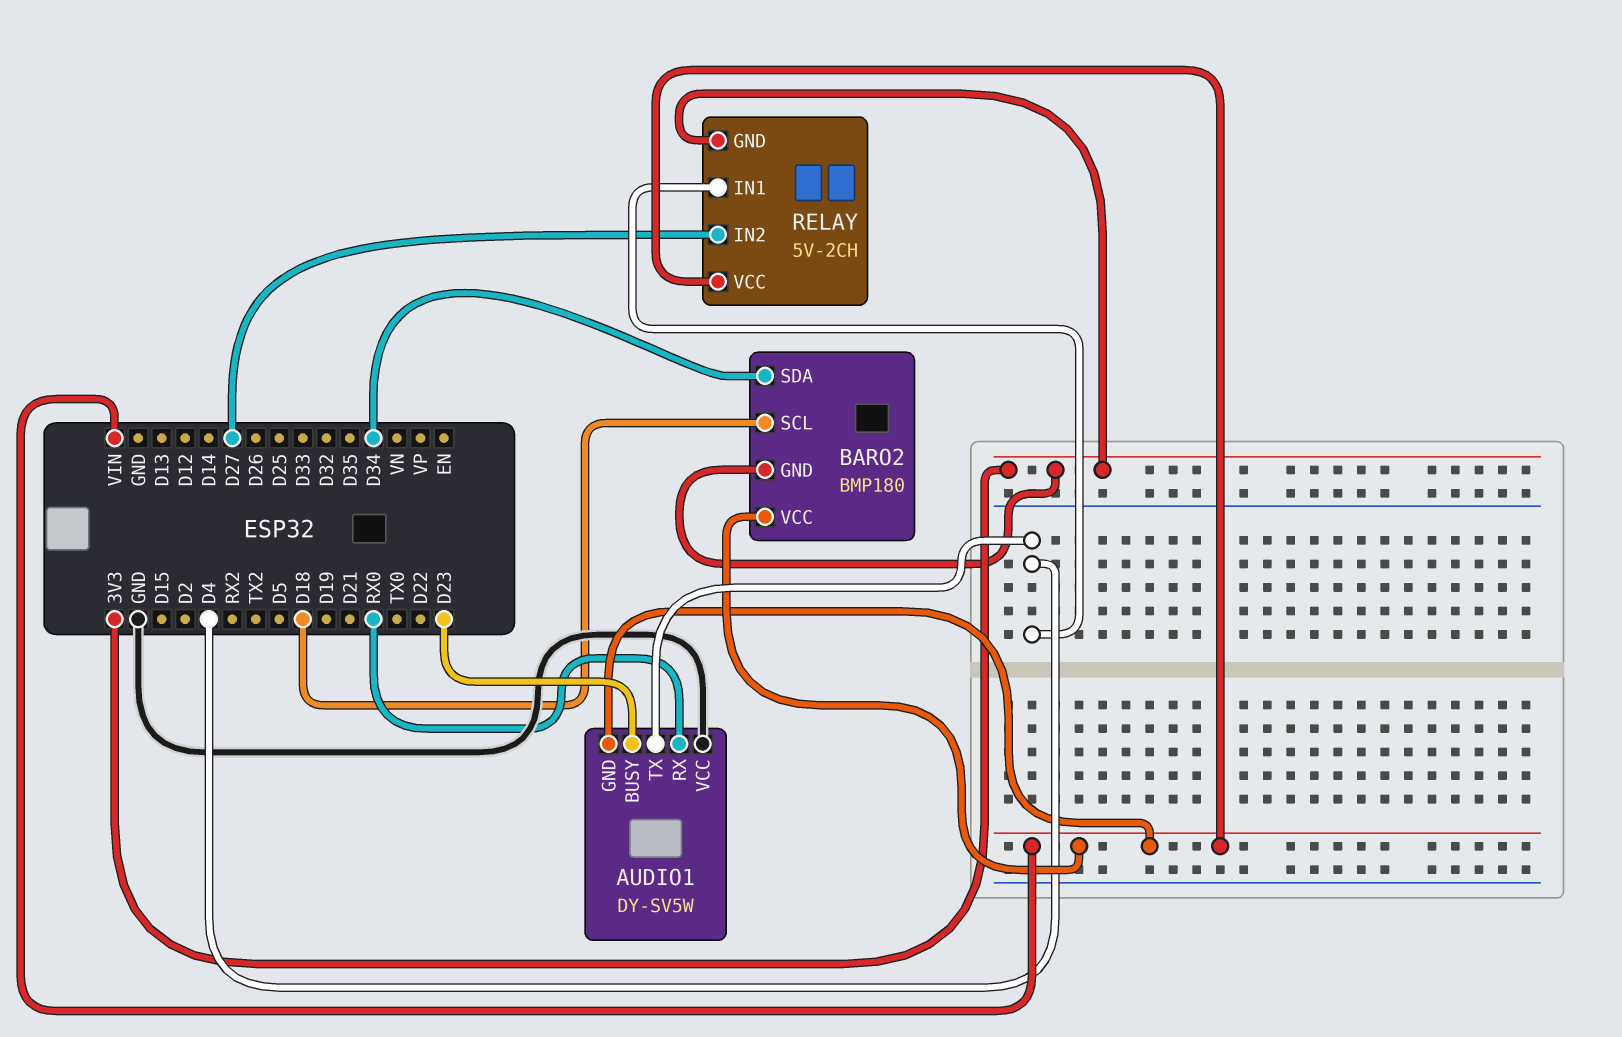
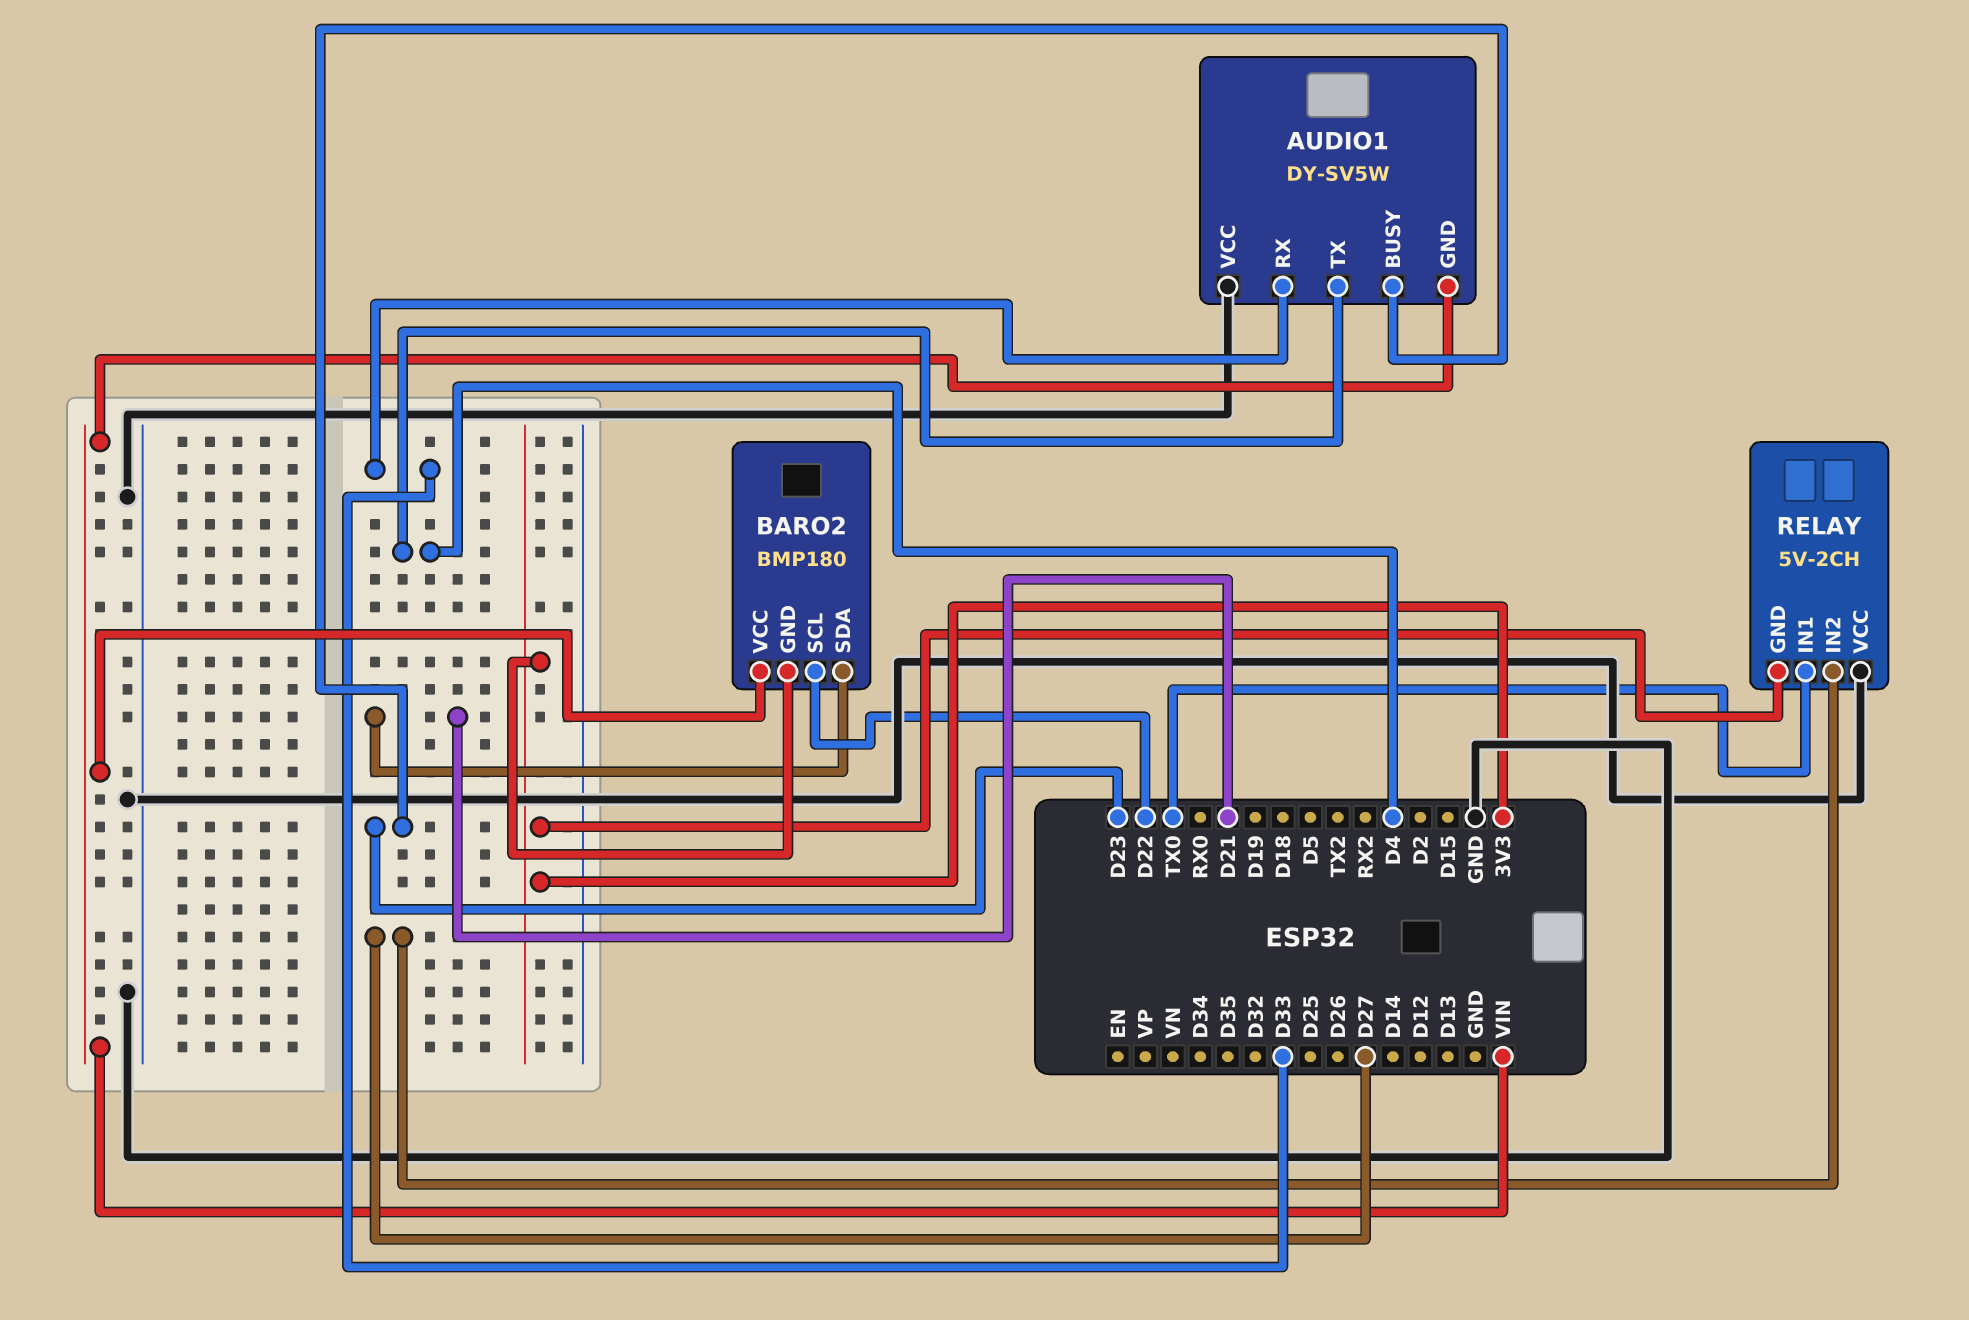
AUDIO1 pin RX: RX0 -> D33
BARO2 pin SCL: D18 -> D22
BARO2 pin SDA: D34 -> D21
RELAY pin IN1: D4 -> TX0
RELAY pin VCC: VIN -> GND

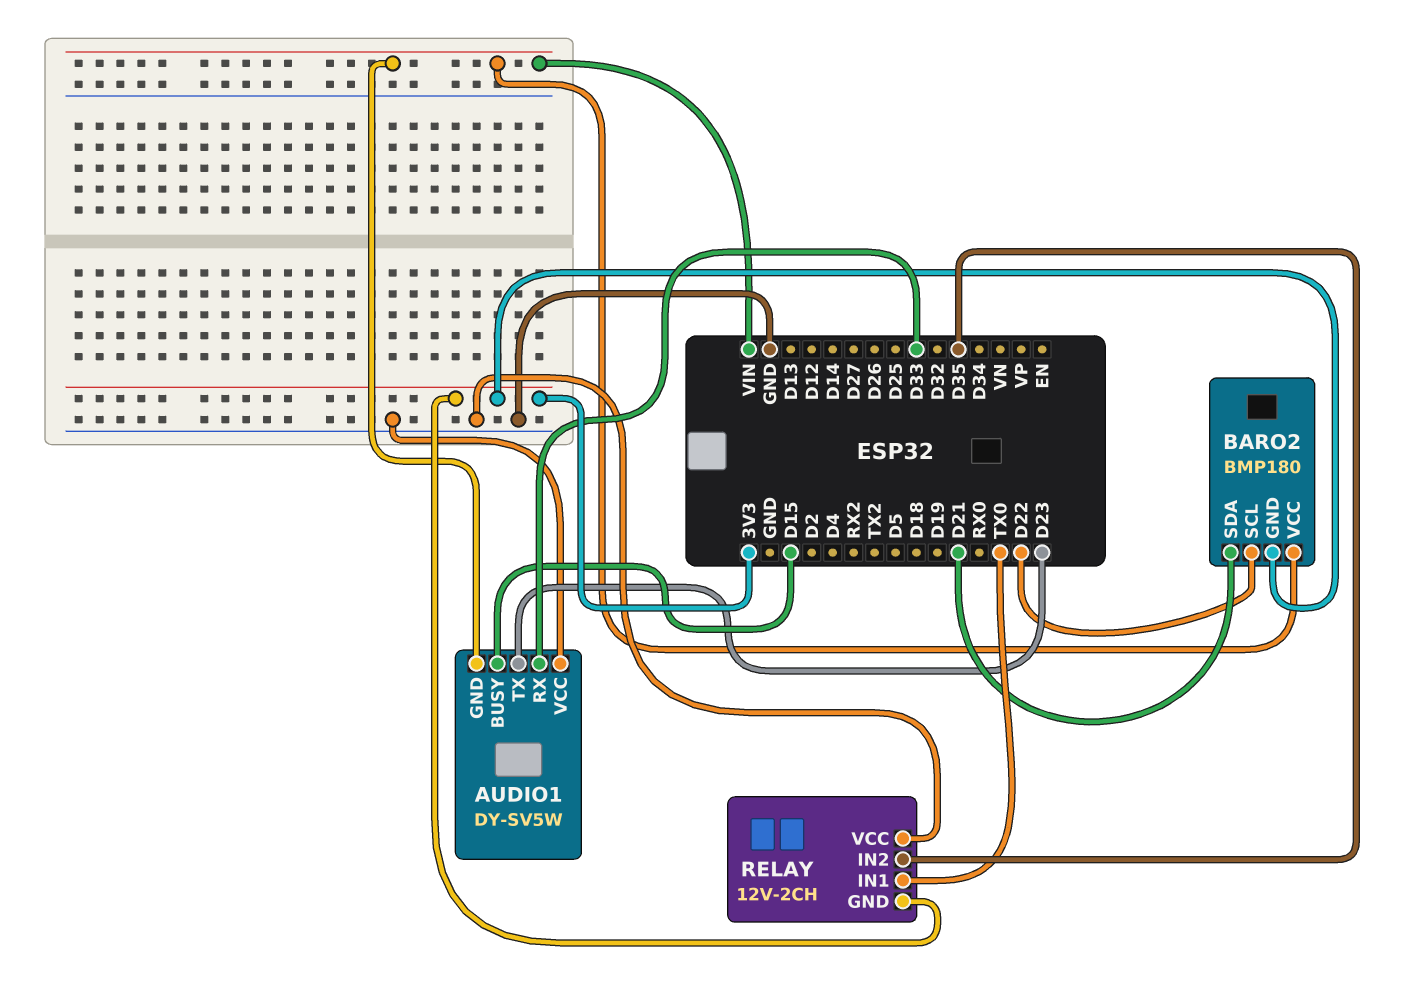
AUDIO1 pin BUSY: D23 -> D15
AUDIO1 pin TX: D4 -> D23
RELAY: 5V-2CH -> 12V-2CH
RELAY pin IN2: D27 -> D35

